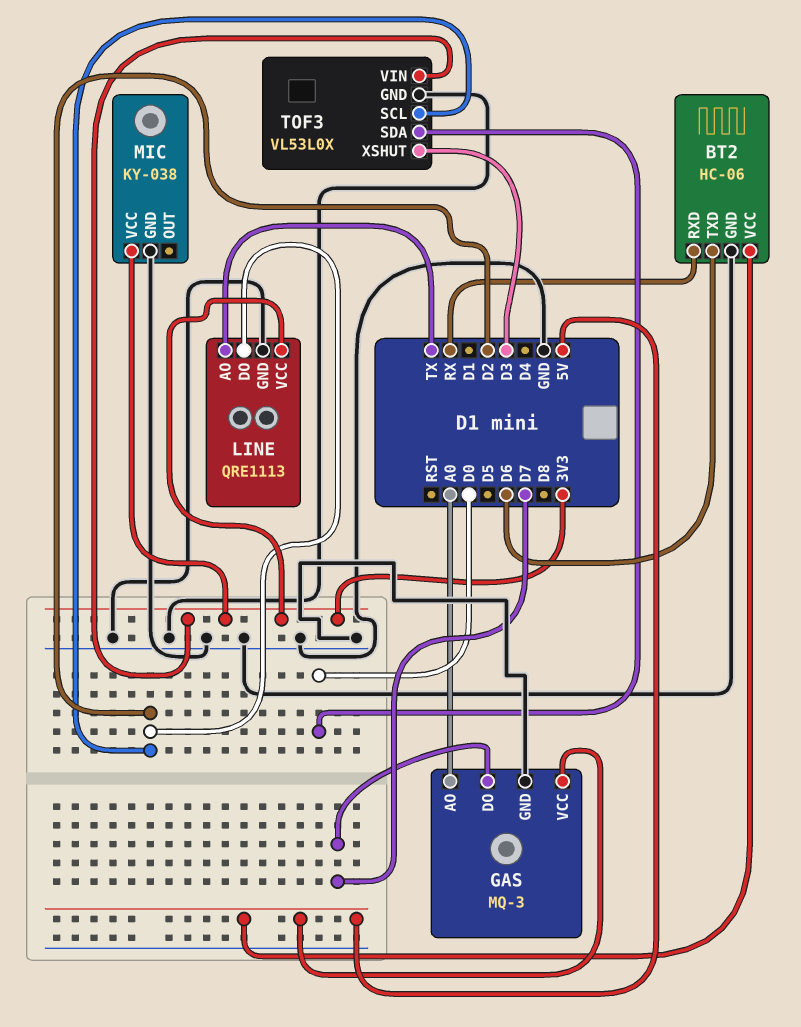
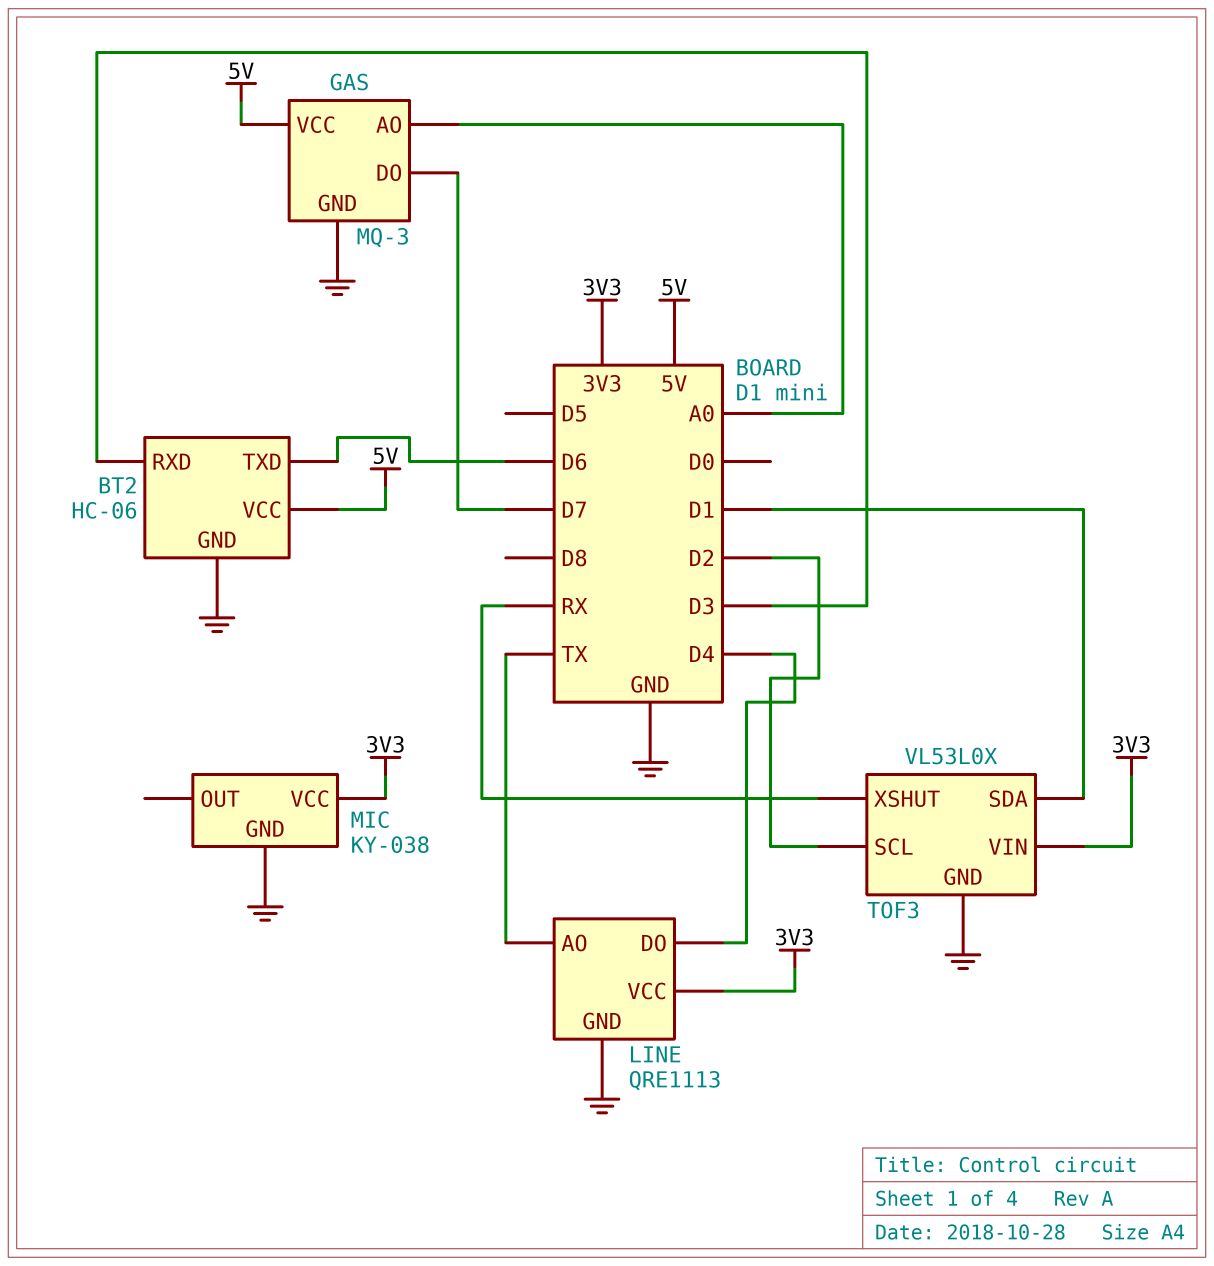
BT2 pin RXD: RX -> D3
LINE pin DO: D2 -> D4
TOF3 pin SDA: D0 -> D1
TOF3 pin XSHUT: D3 -> RX

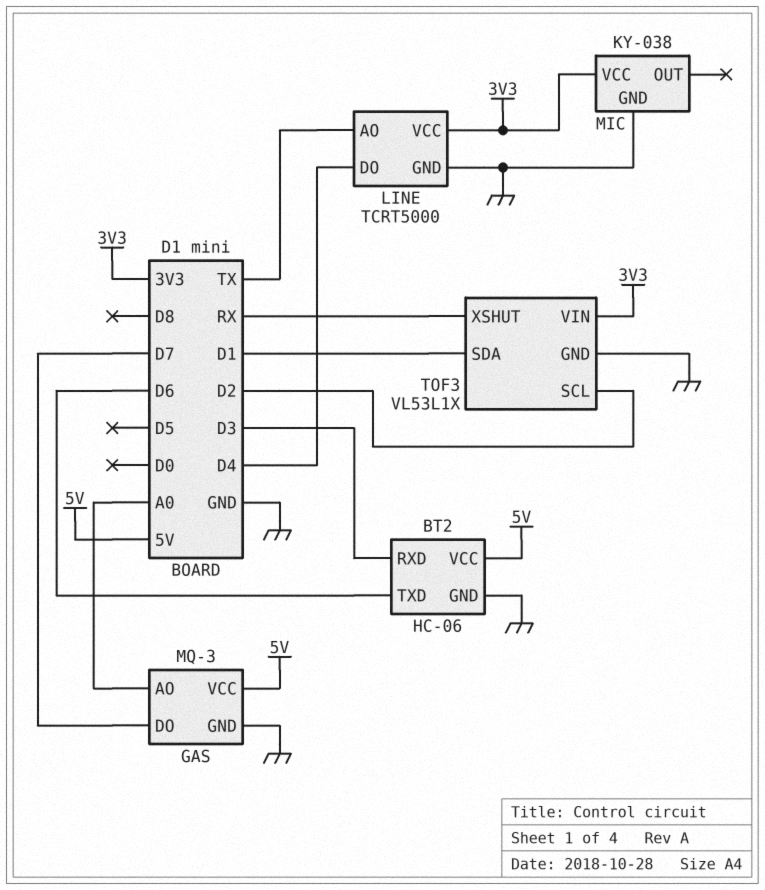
LINE: QRE1113 -> TCRT5000
TOF3: VL53L0X -> VL53L1X

